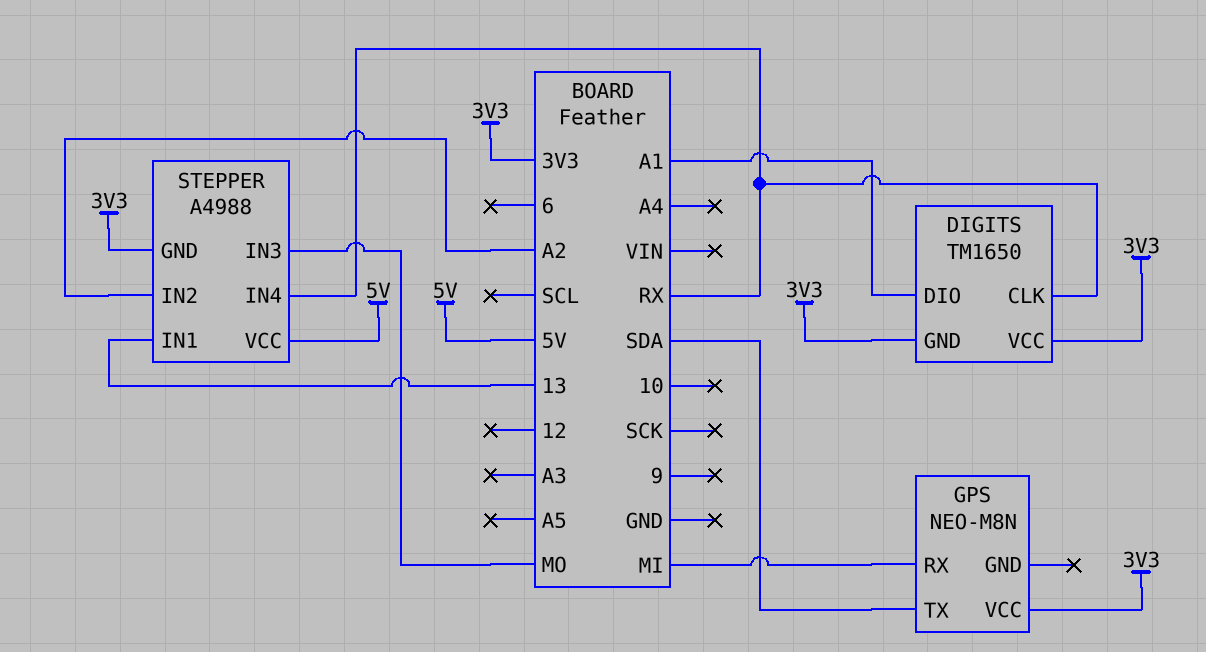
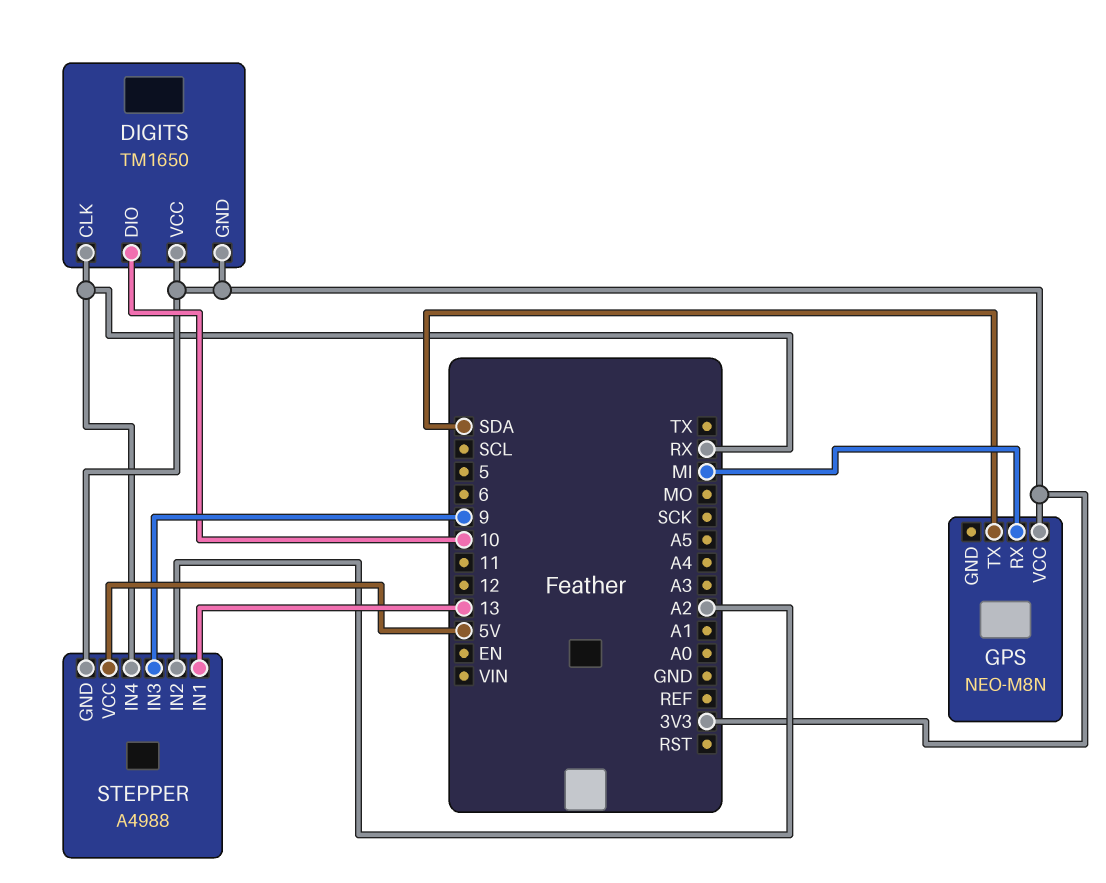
DIGITS pin DIO: A1 -> 10
STEPPER pin IN3: MO -> 9

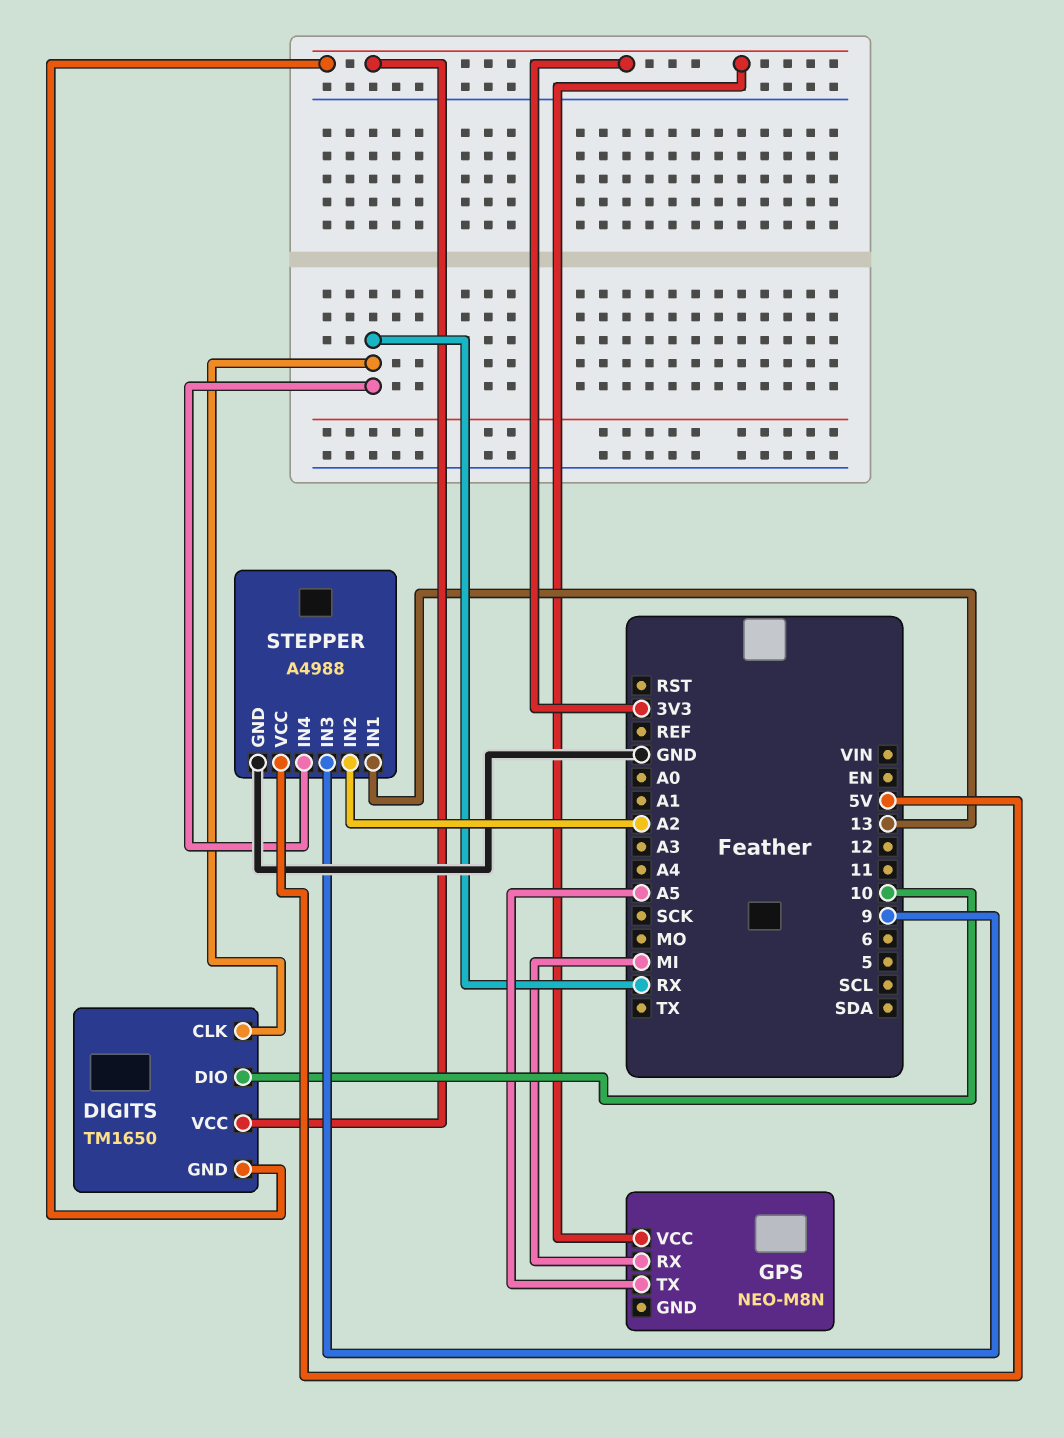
GPS pin TX: SDA -> A5
STEPPER pin GND: 3V3 -> GND

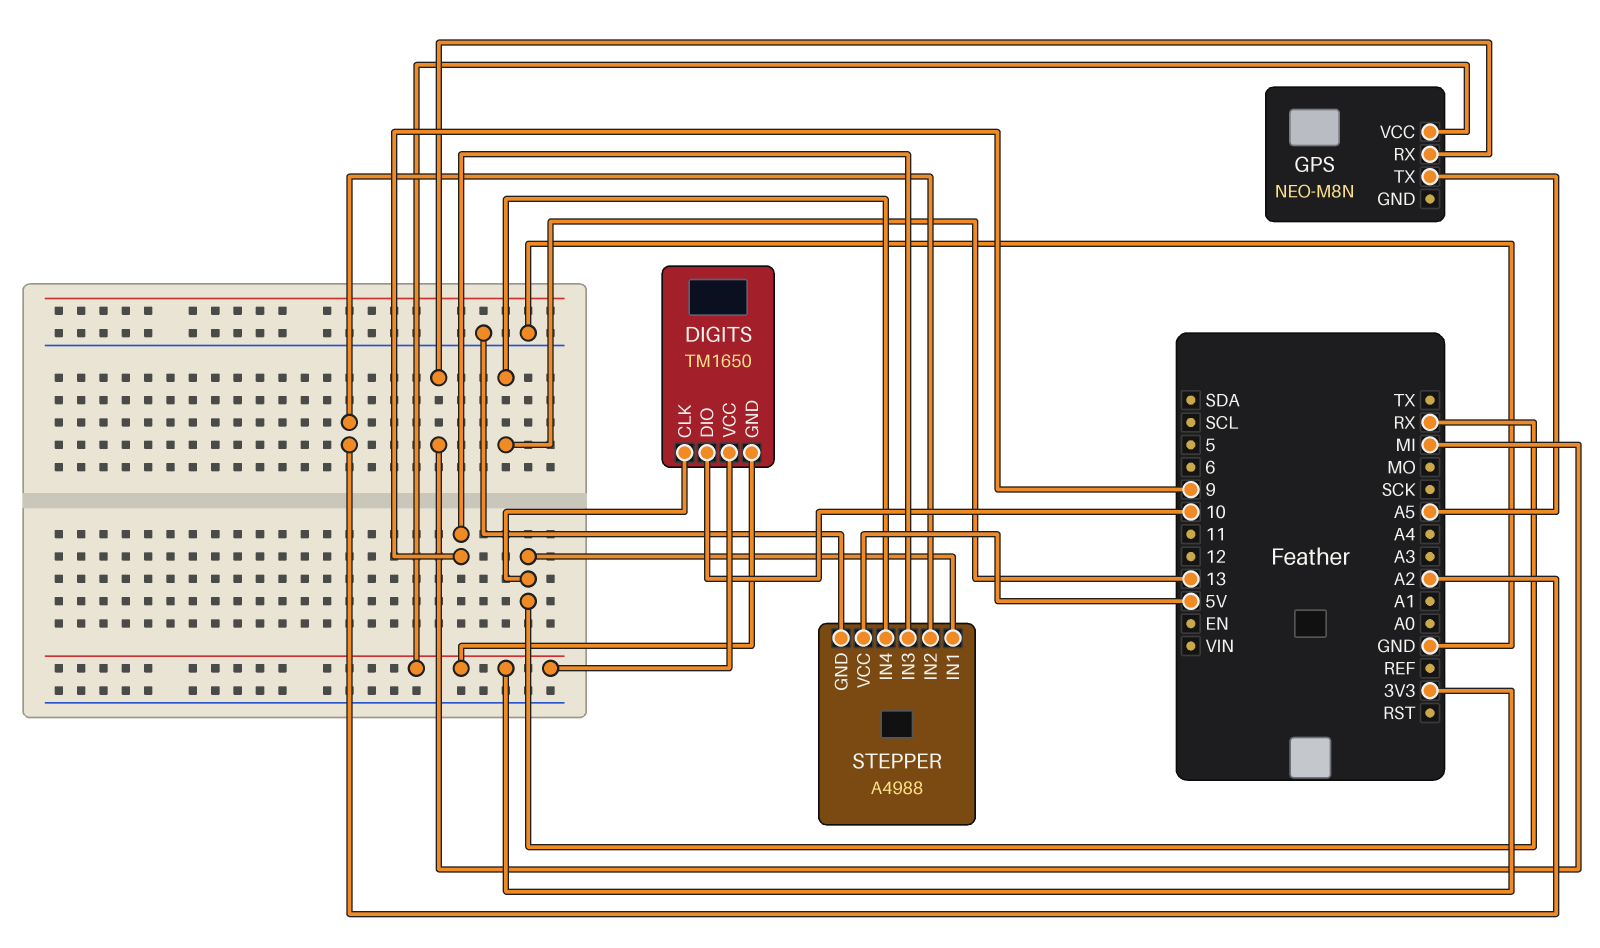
STEPPER pin IN1: 13 -> RX
STEPPER pin IN4: RX -> 13

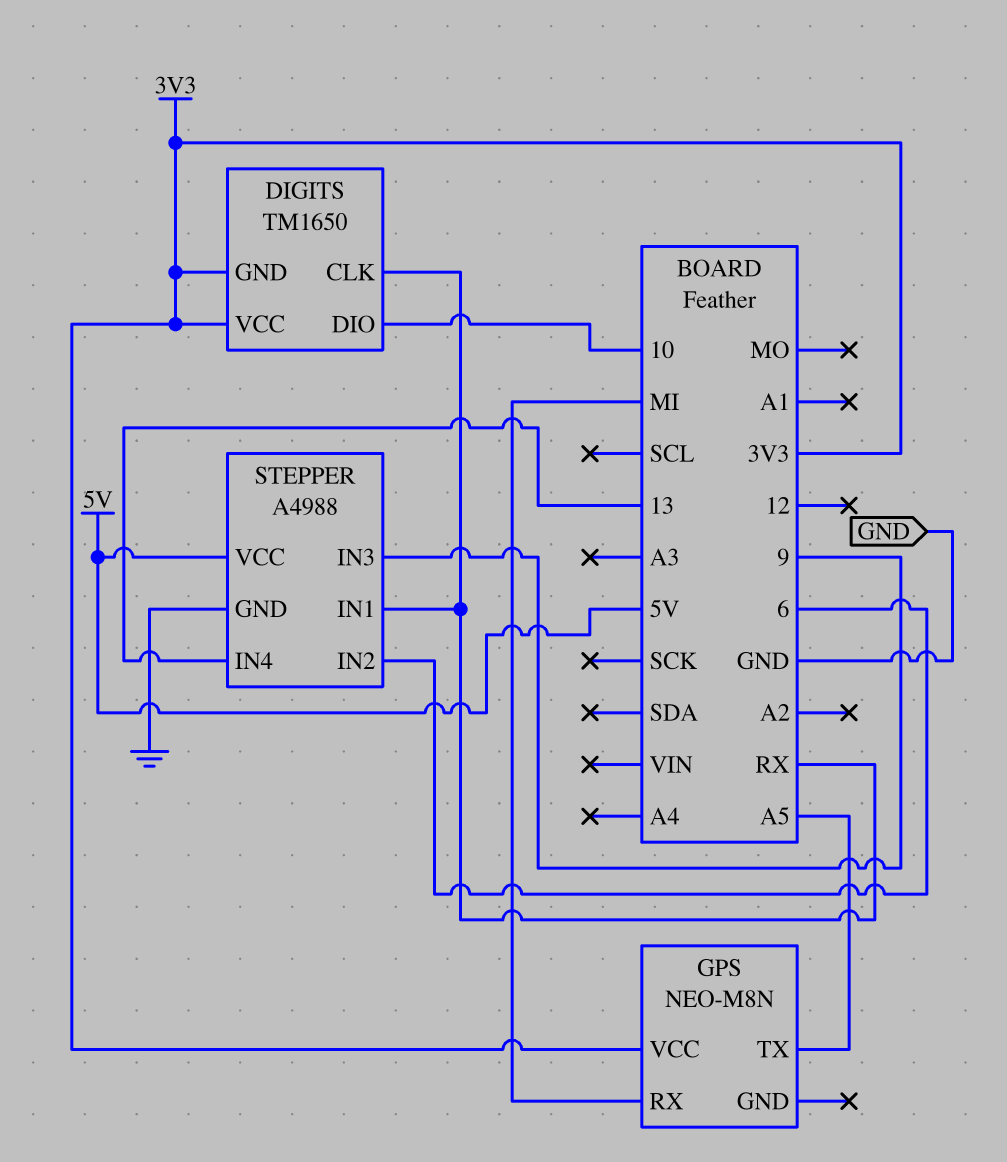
STEPPER pin IN2: A2 -> 6

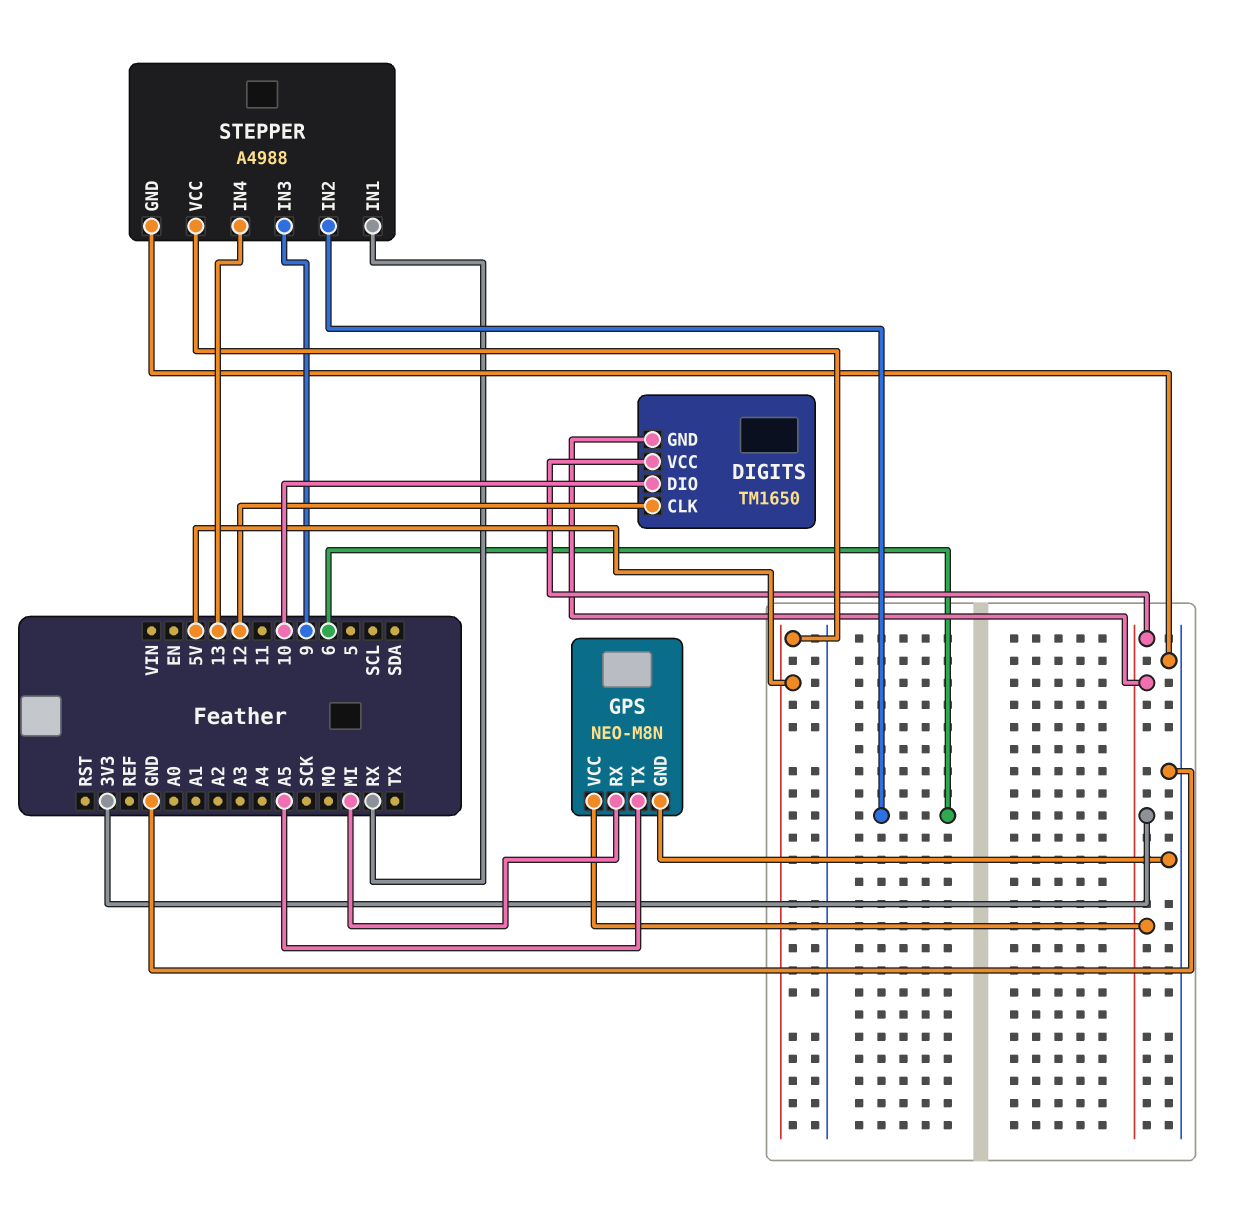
DIGITS pin CLK: RX -> 12
GPS pin GND: none -> GND

